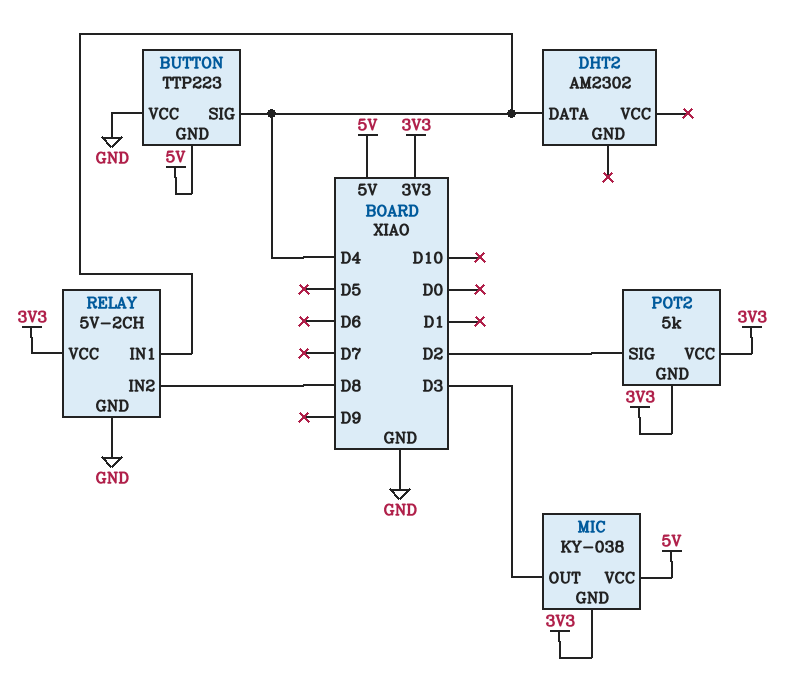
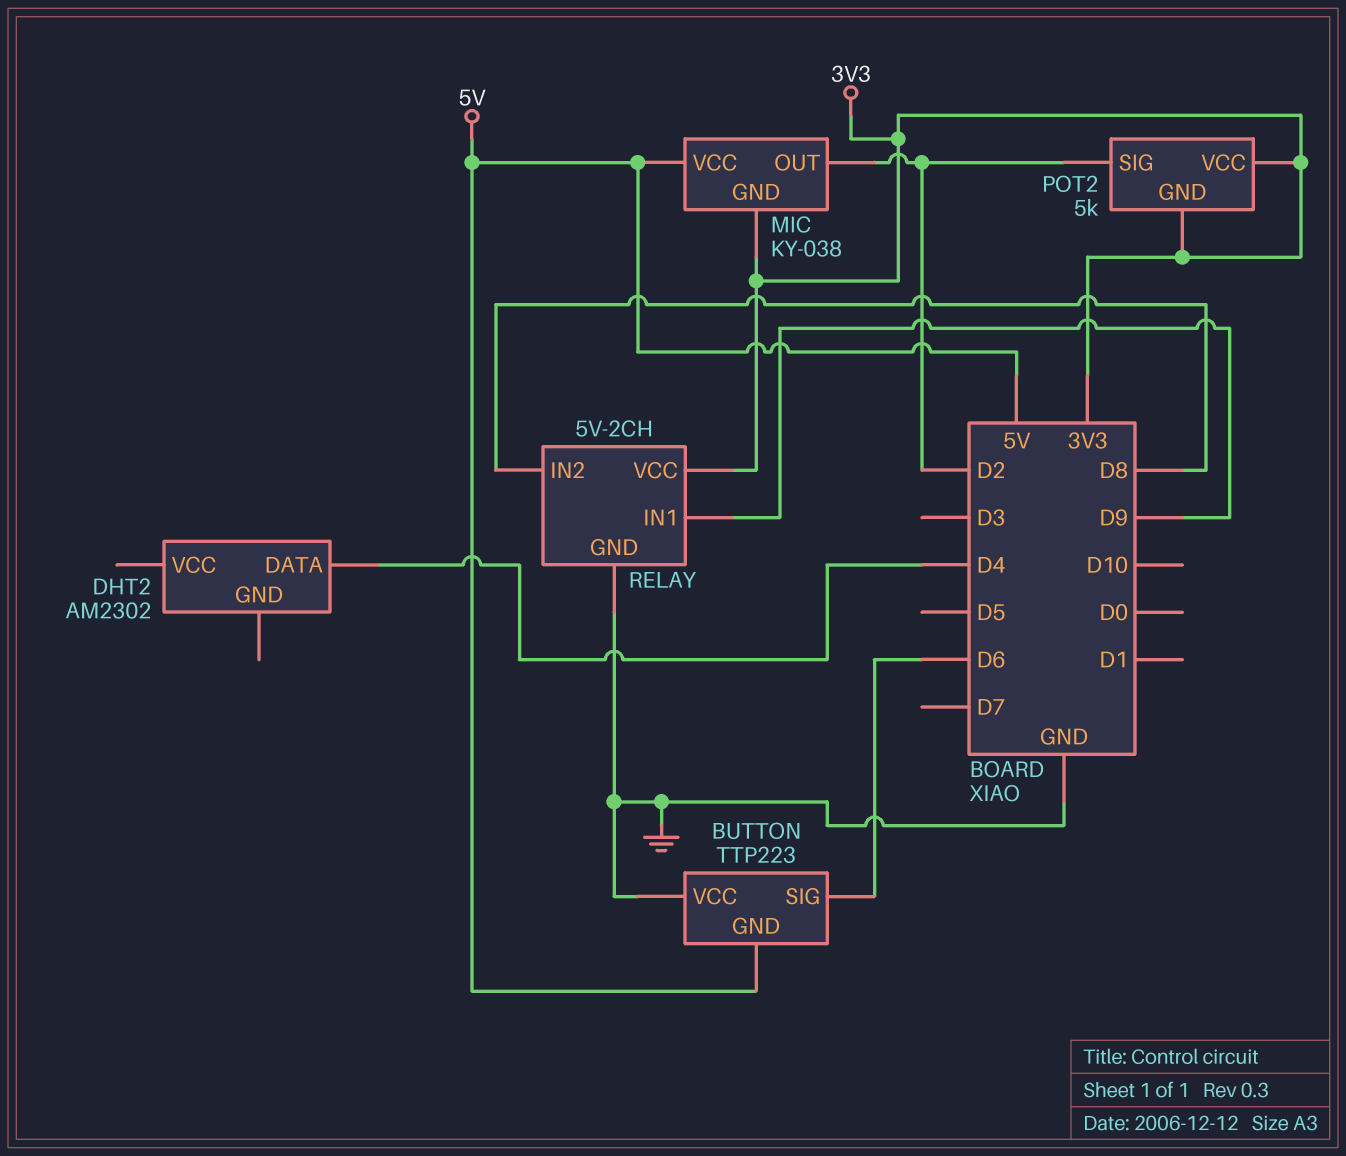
BUTTON pin SIG: D4 -> D6
MIC pin OUT: D3 -> D2
RELAY pin IN1: D4 -> D9

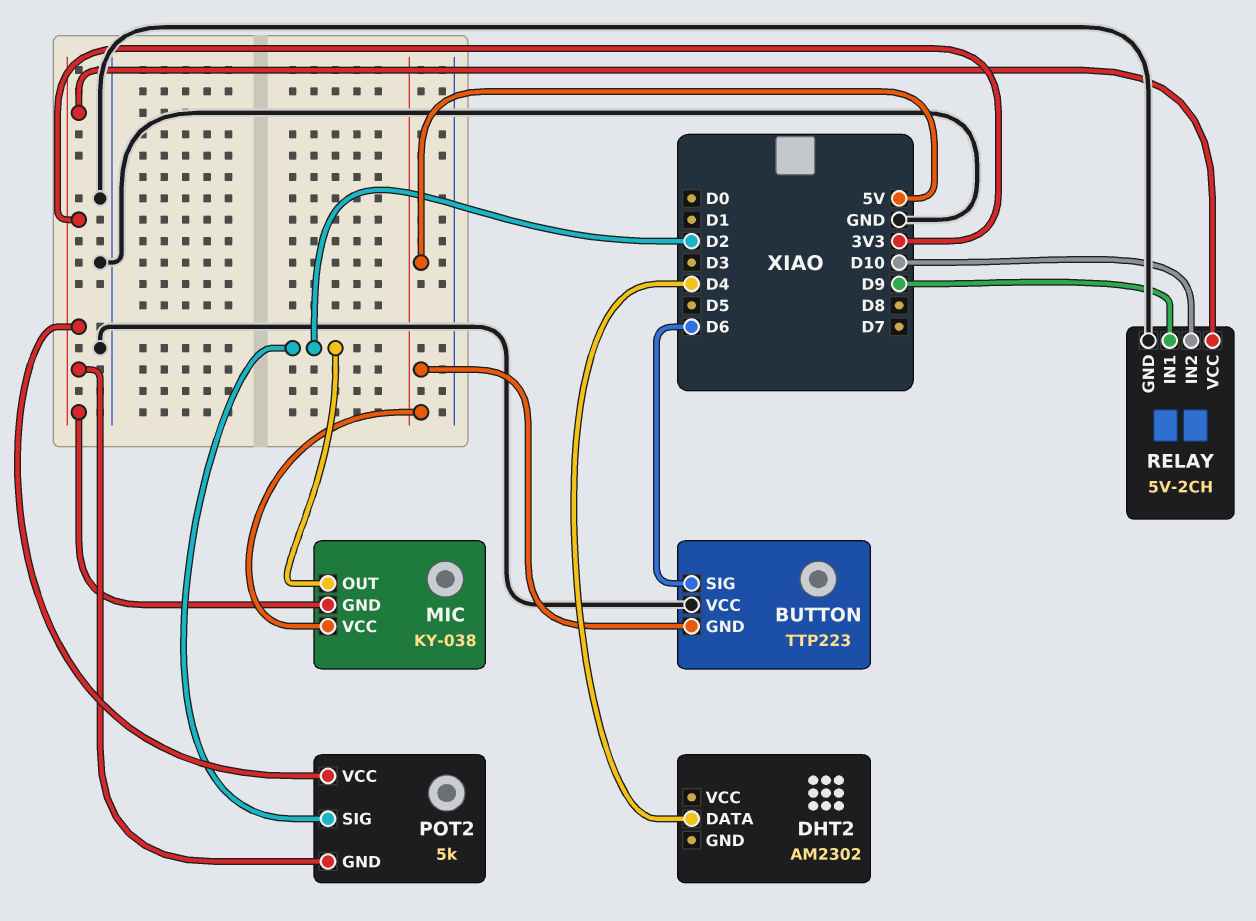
RELAY pin IN2: D8 -> D10

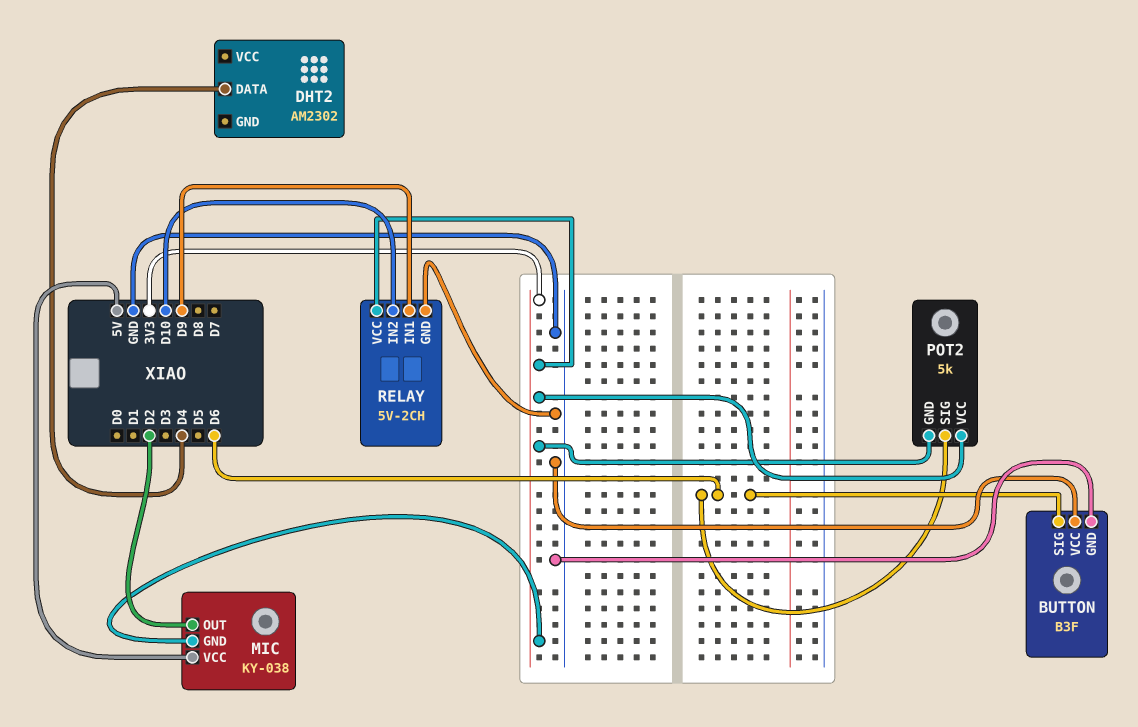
BUTTON: TTP223 -> B3F
BUTTON pin GND: 5V -> GND
POT2 pin SIG: D2 -> D6

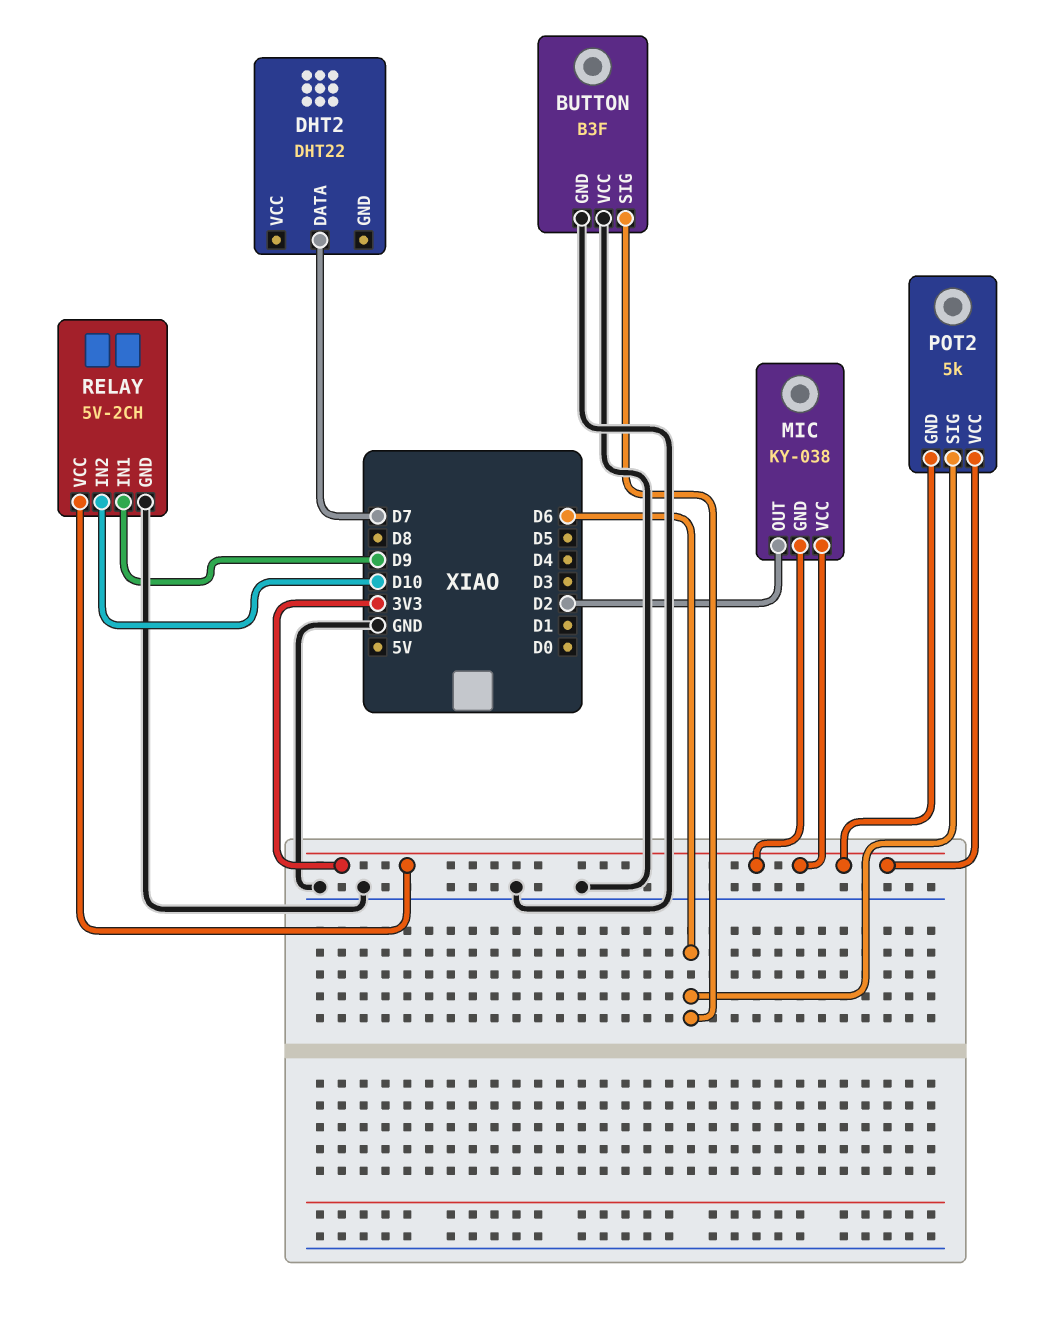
DHT2: AM2302 -> DHT22
DHT2 pin DATA: D4 -> D7
MIC pin VCC: 5V -> 3V3

